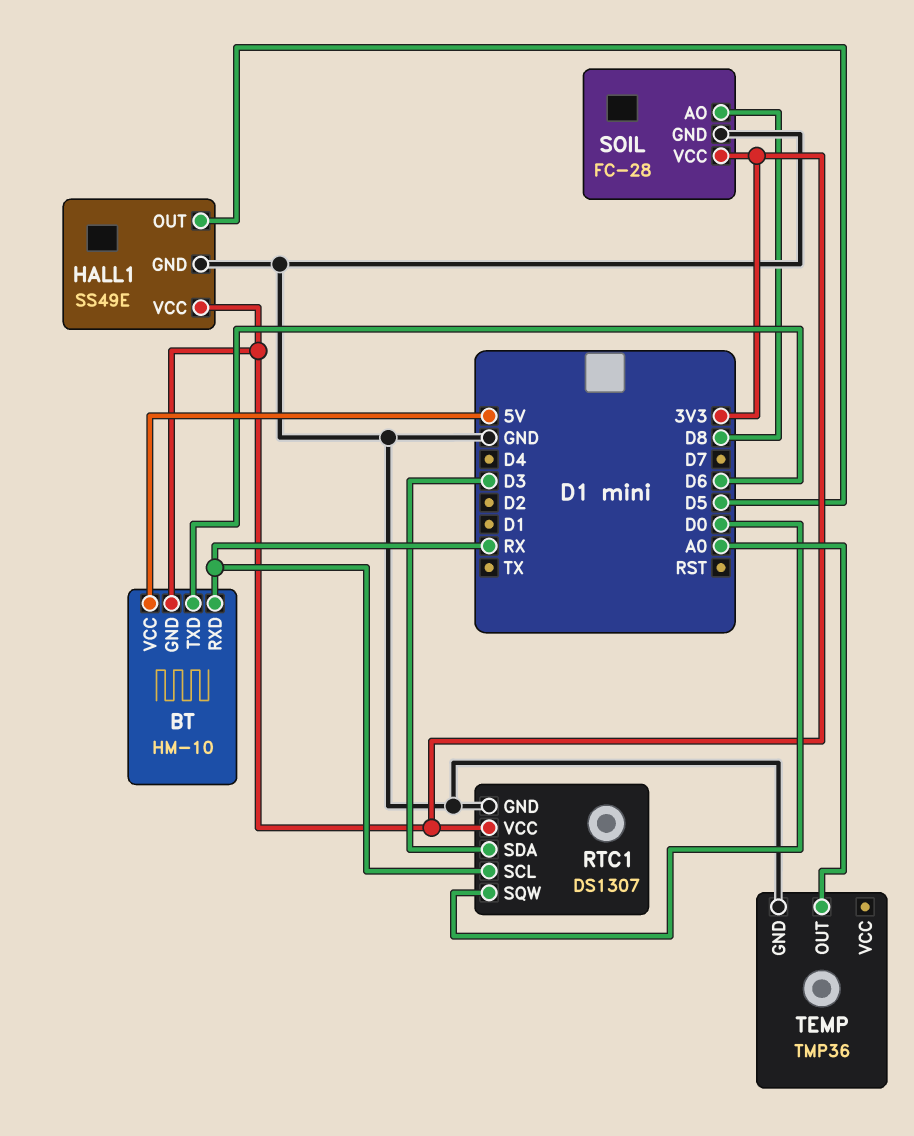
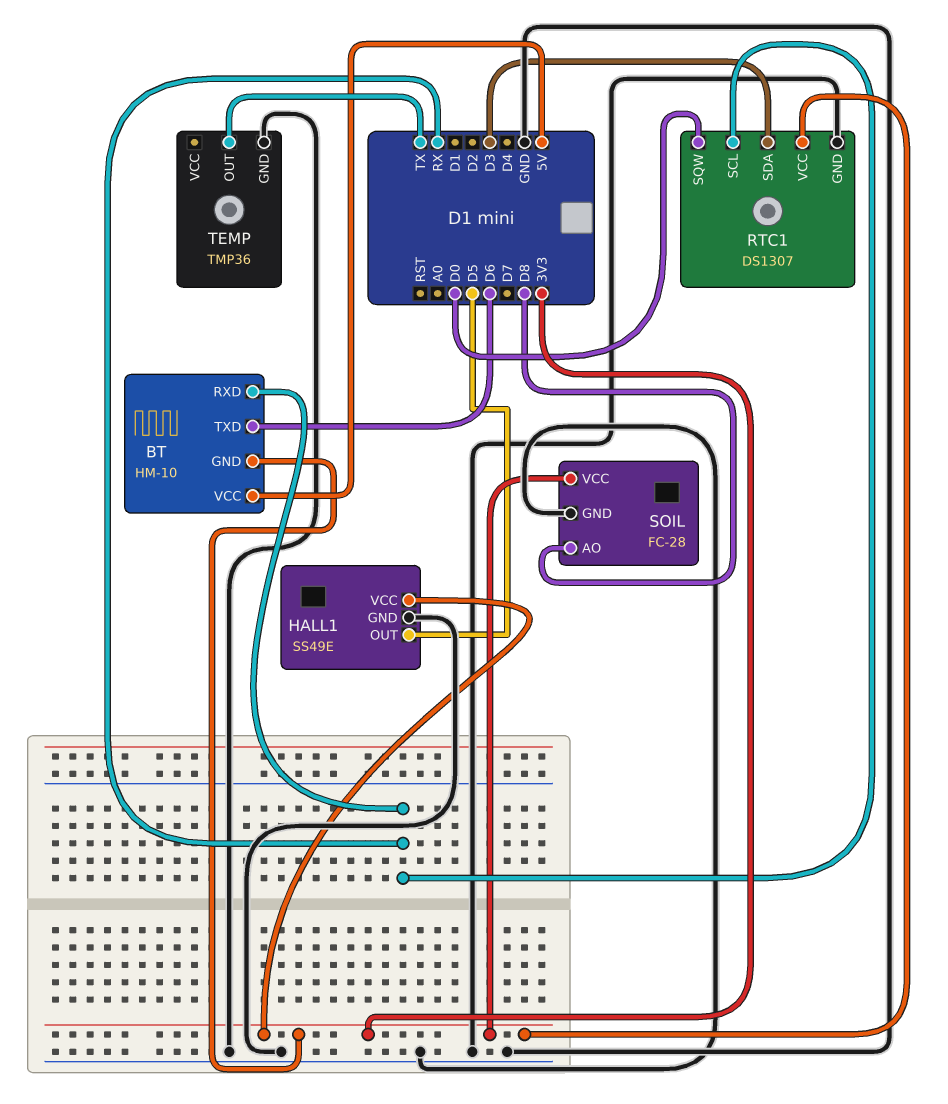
TEMP pin OUT: A0 -> TX

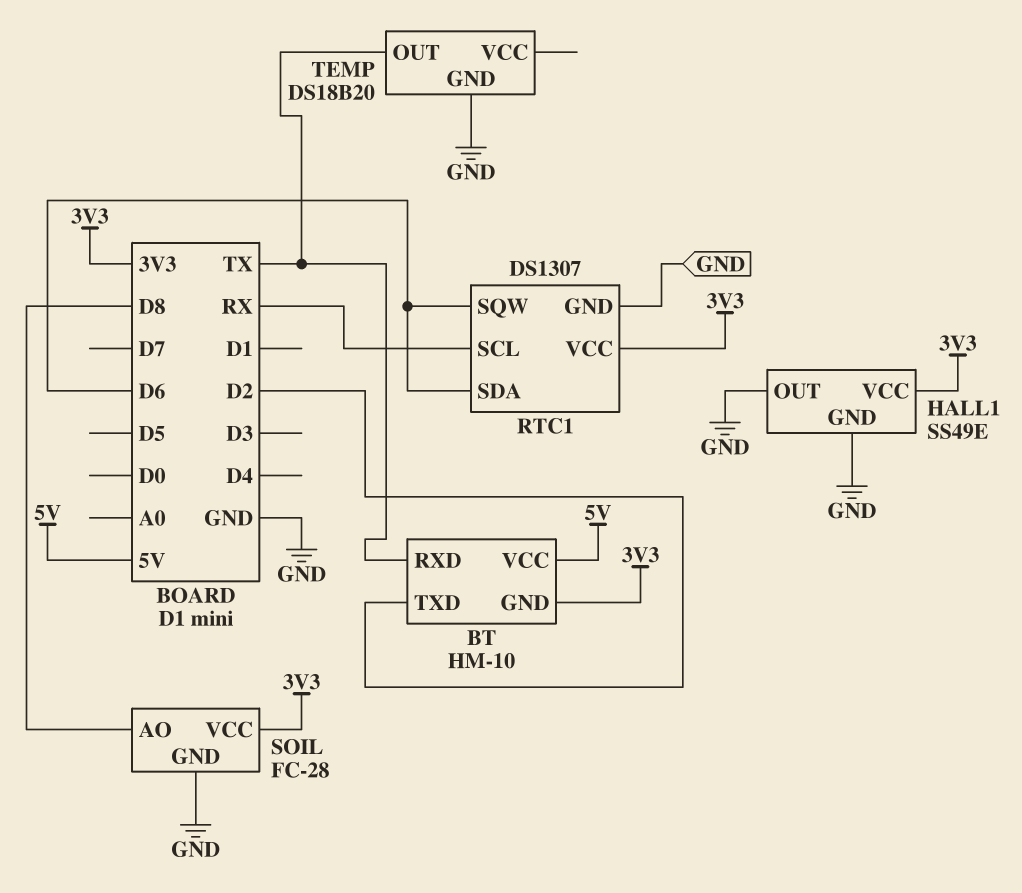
BT pin RXD: RX -> TX
BT pin TXD: D6 -> D2
HALL1 pin OUT: D5 -> GND
RTC1 pin SDA: D3 -> D6
RTC1 pin SQW: D0 -> D6
TEMP: TMP36 -> DS18B20

